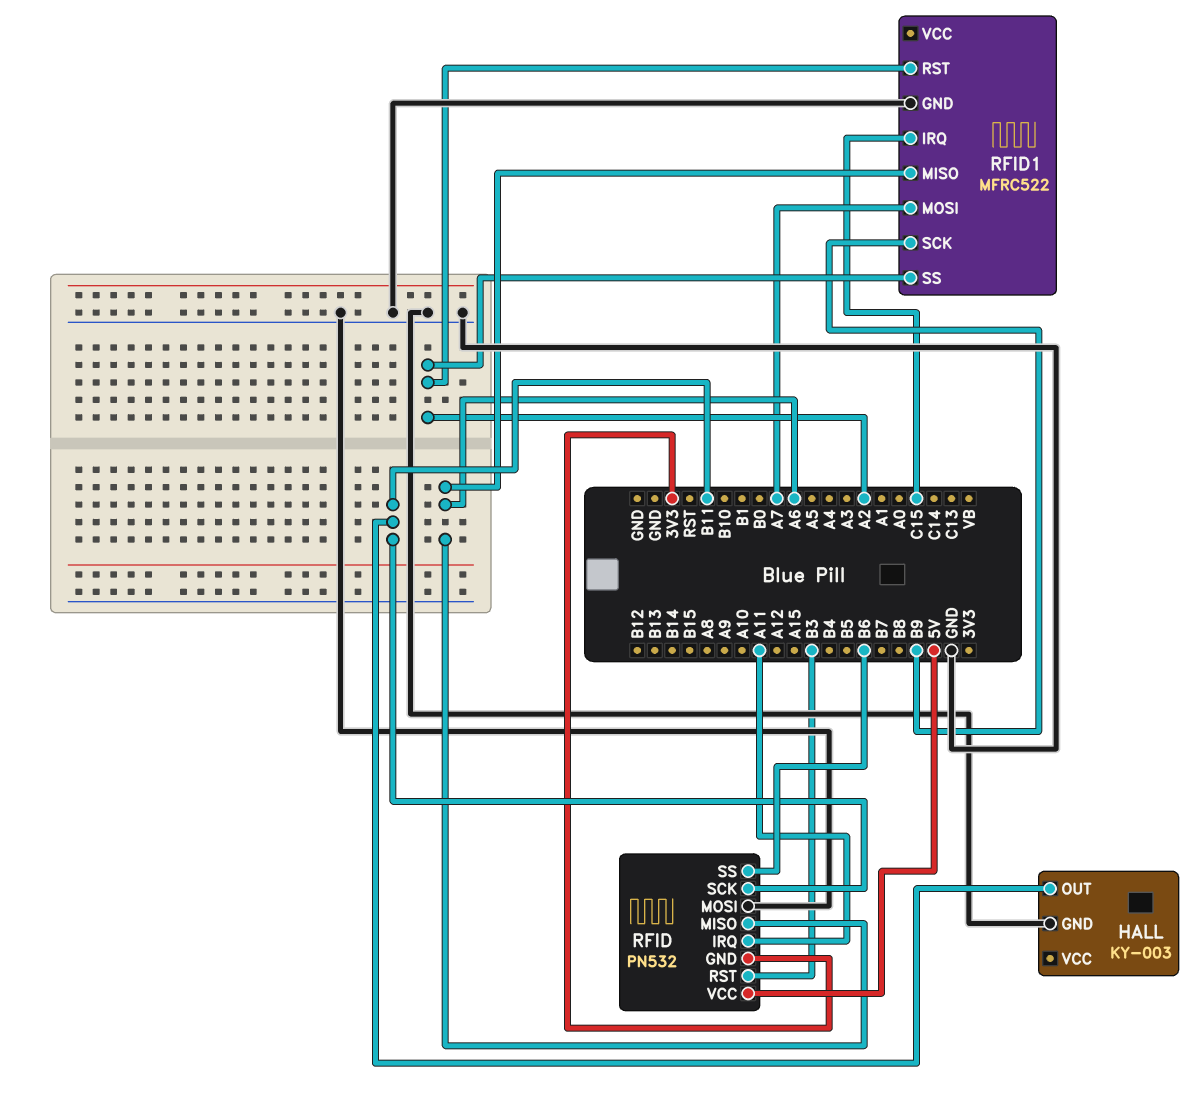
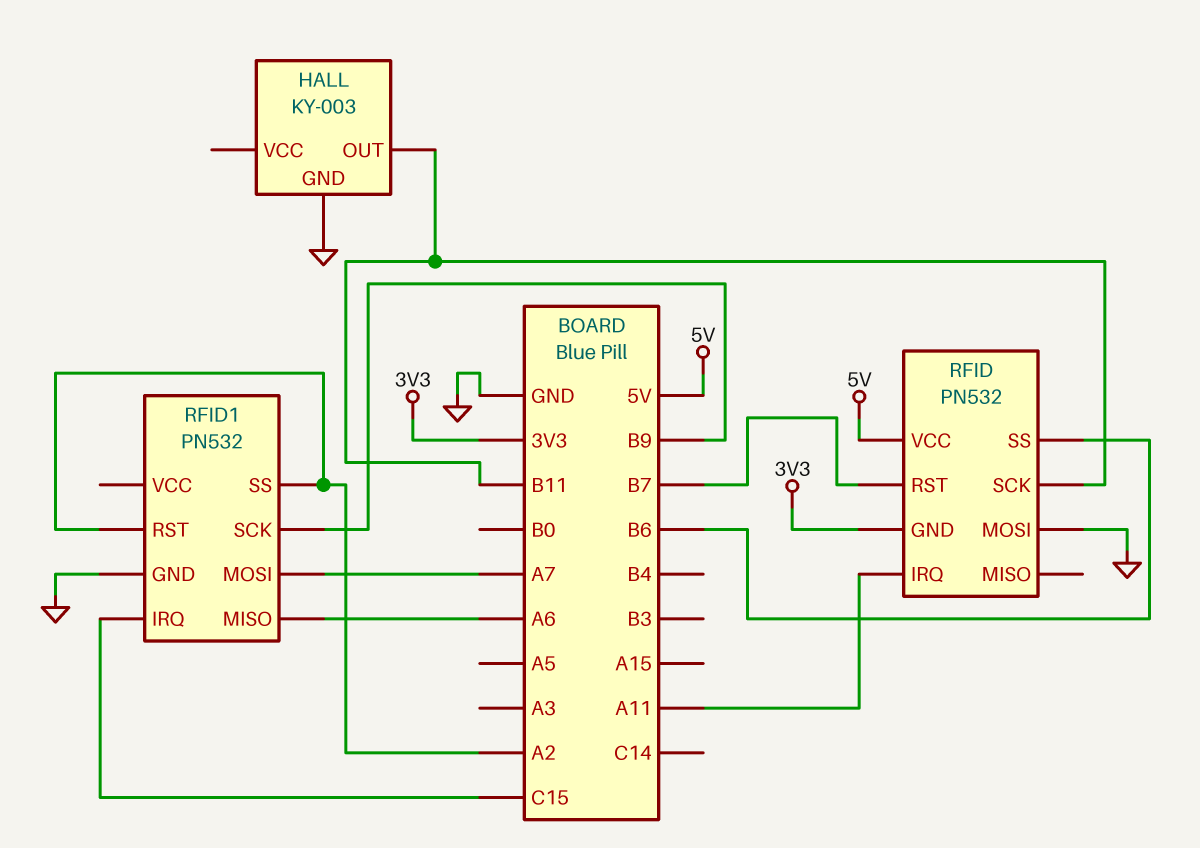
RFID pin MISO: A6 -> none
RFID pin RST: B3 -> B7
RFID1: MFRC522 -> PN532

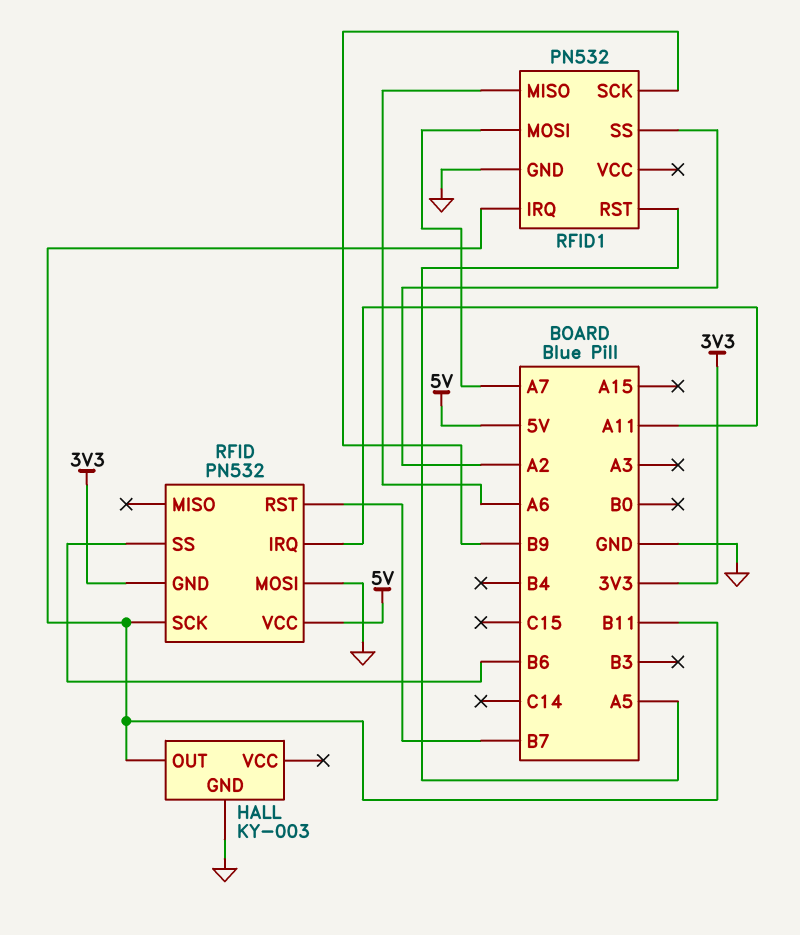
RFID1 pin IRQ: C15 -> B11
RFID1 pin RST: A2 -> A5

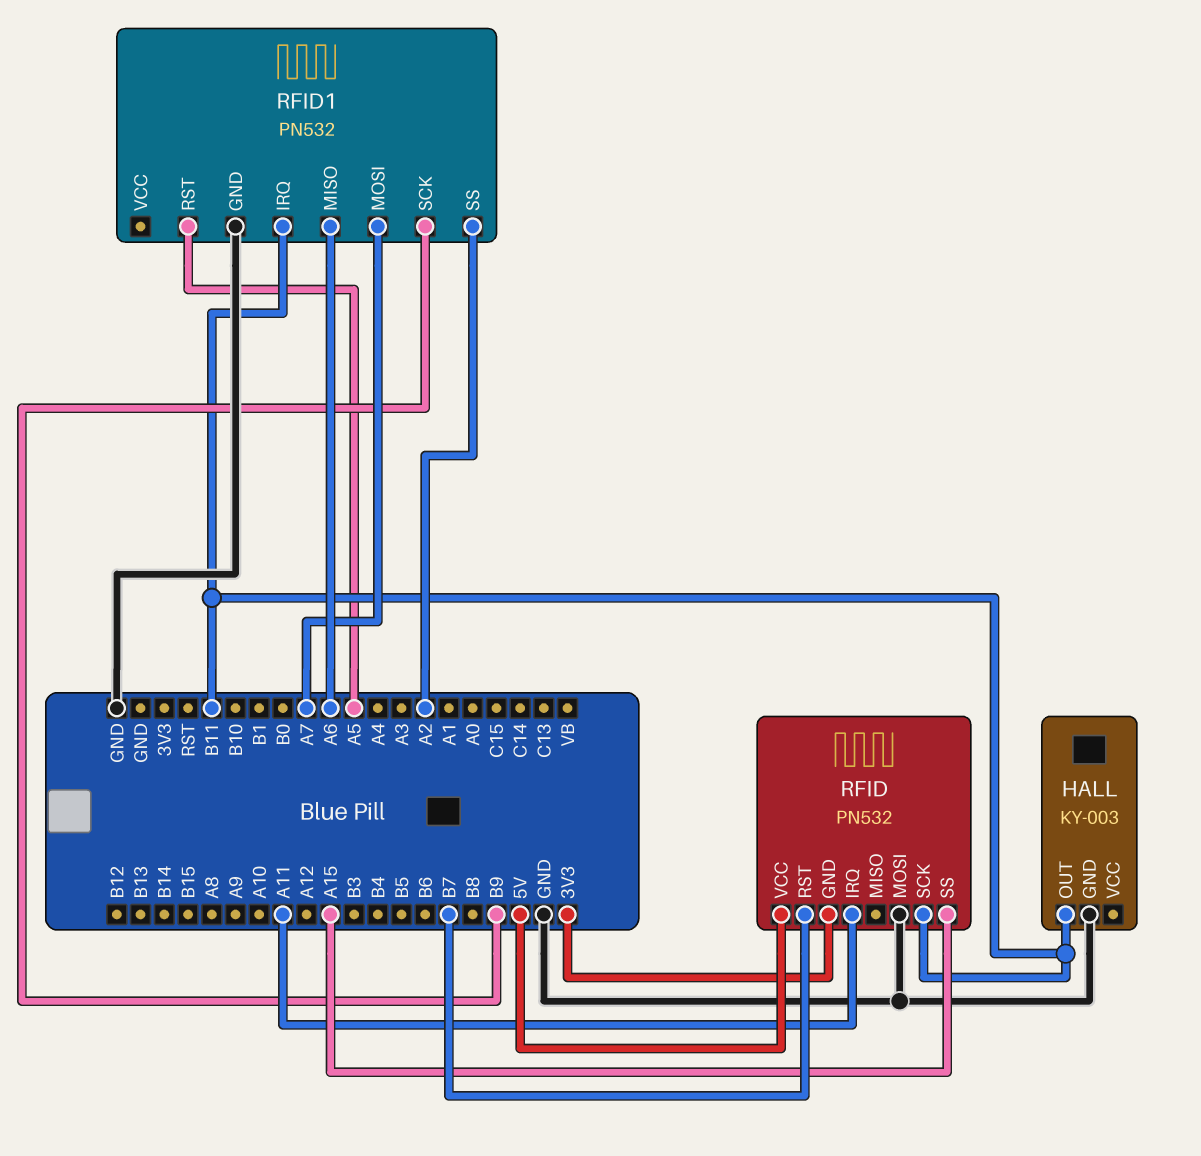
RFID pin SS: B6 -> A15

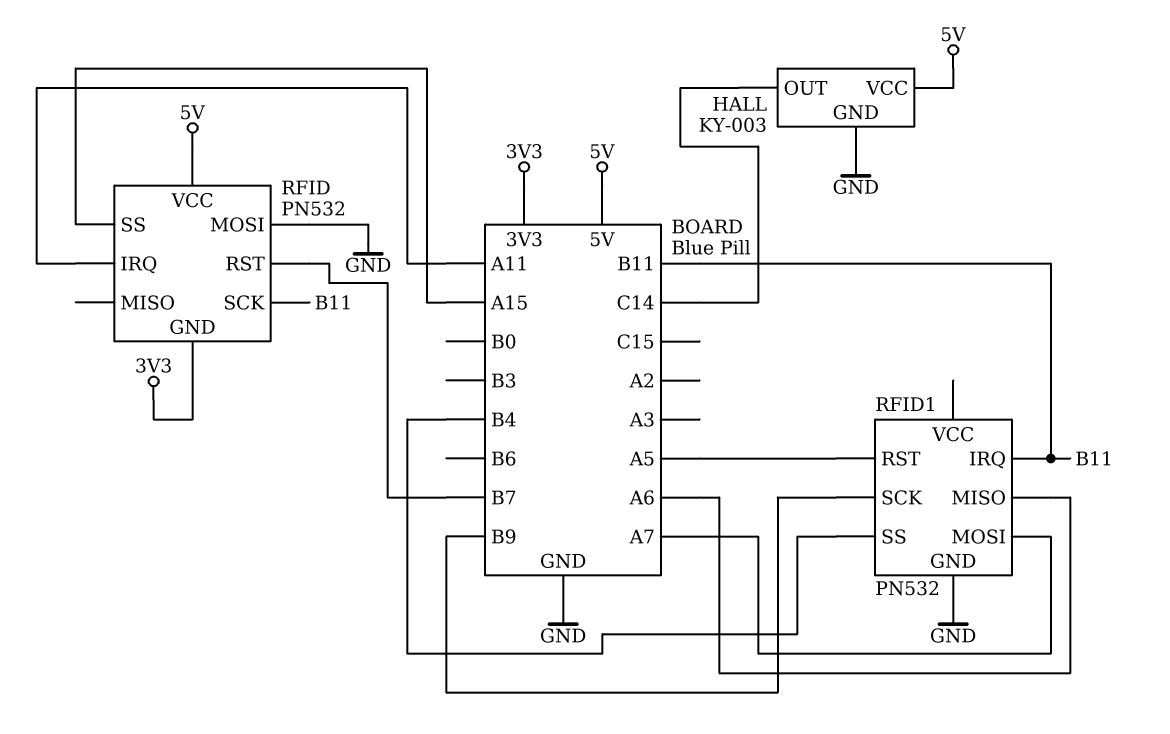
HALL pin OUT: B11 -> C14
HALL pin VCC: none -> 5V
RFID1 pin SS: A2 -> B4

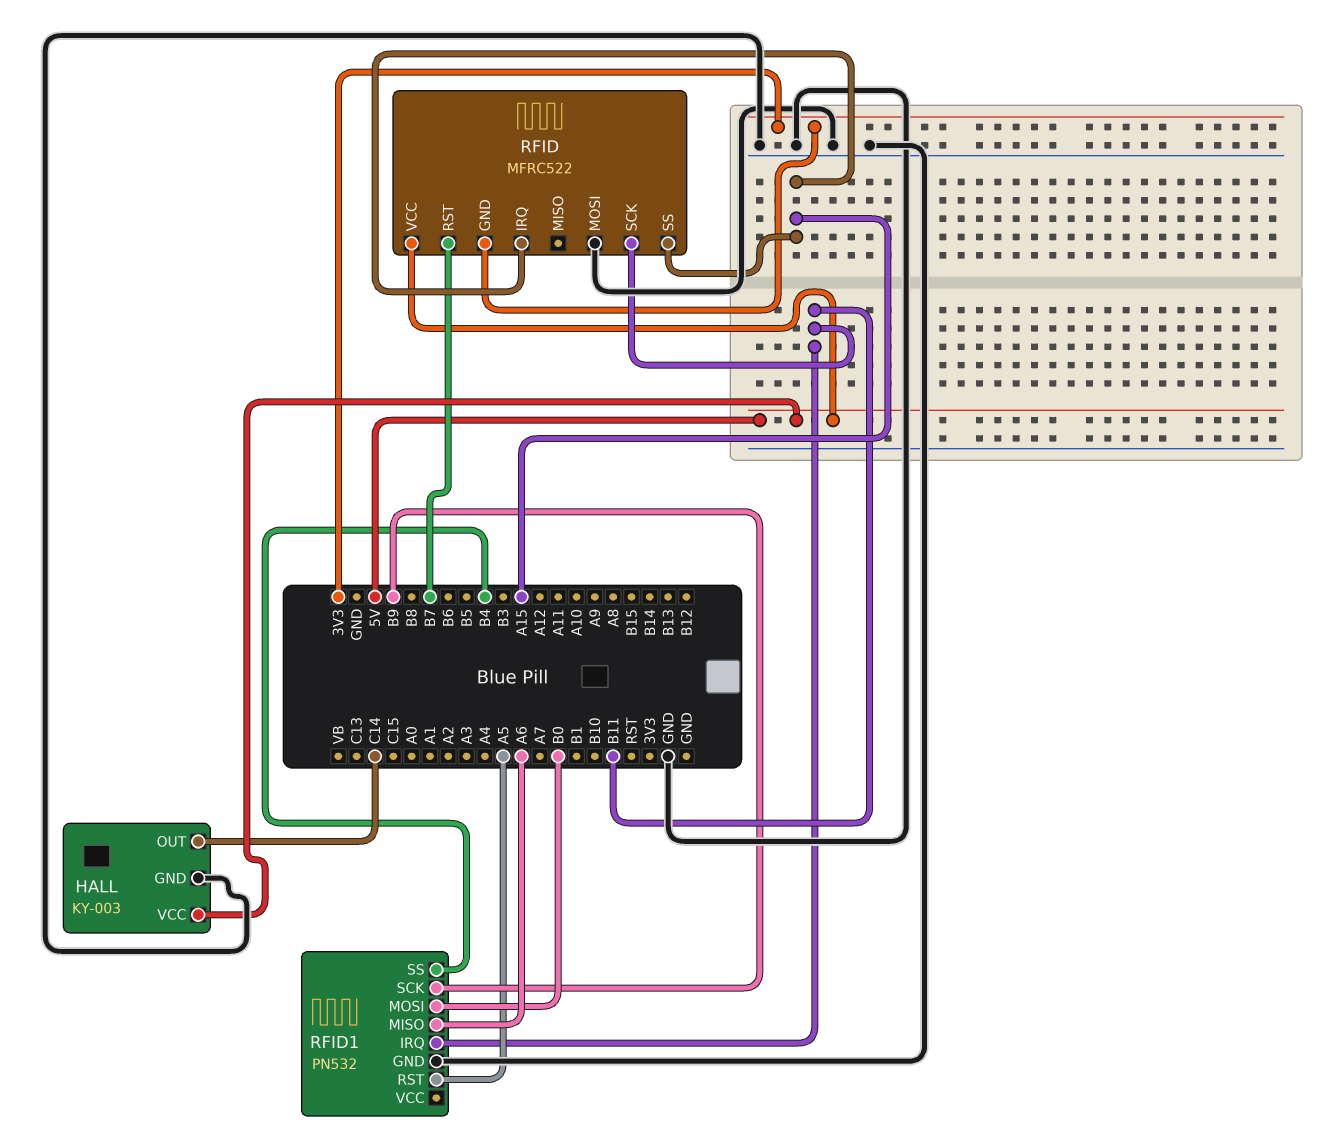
RFID: PN532 -> MFRC522
RFID pin IRQ: A11 -> A15
RFID1 pin MOSI: A7 -> B0

